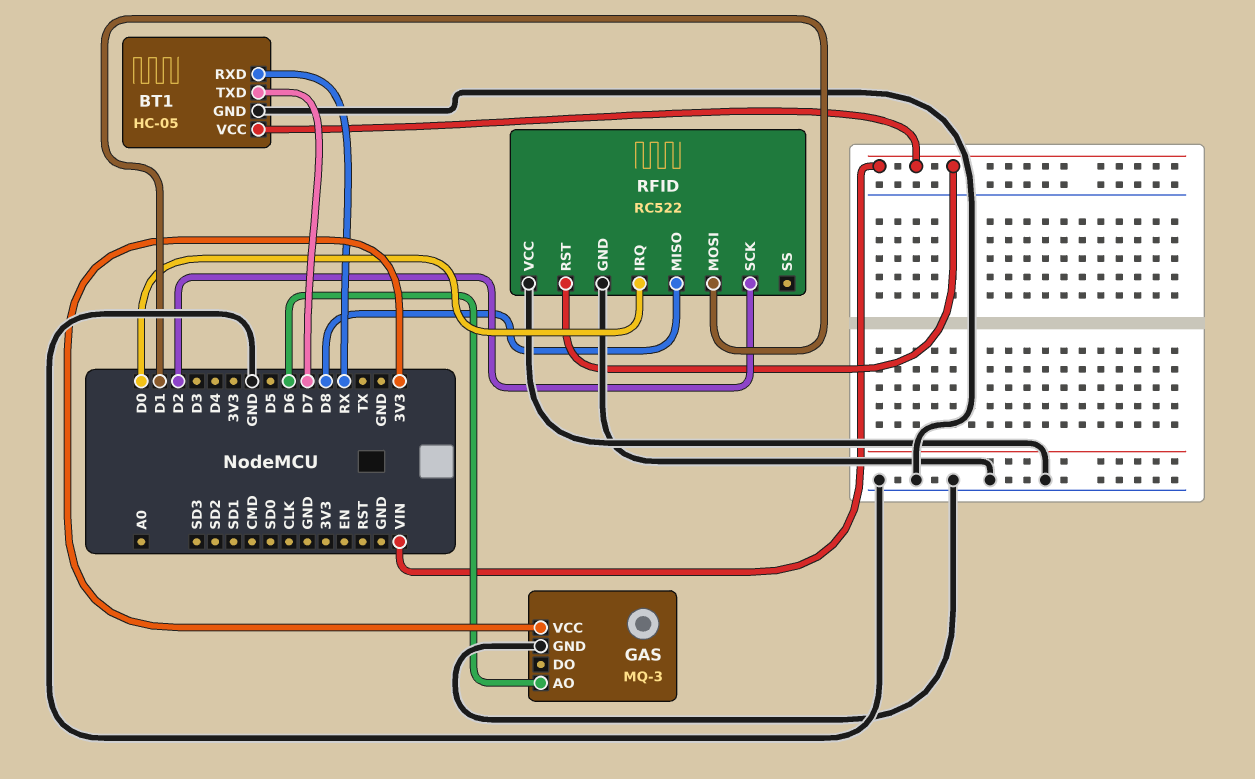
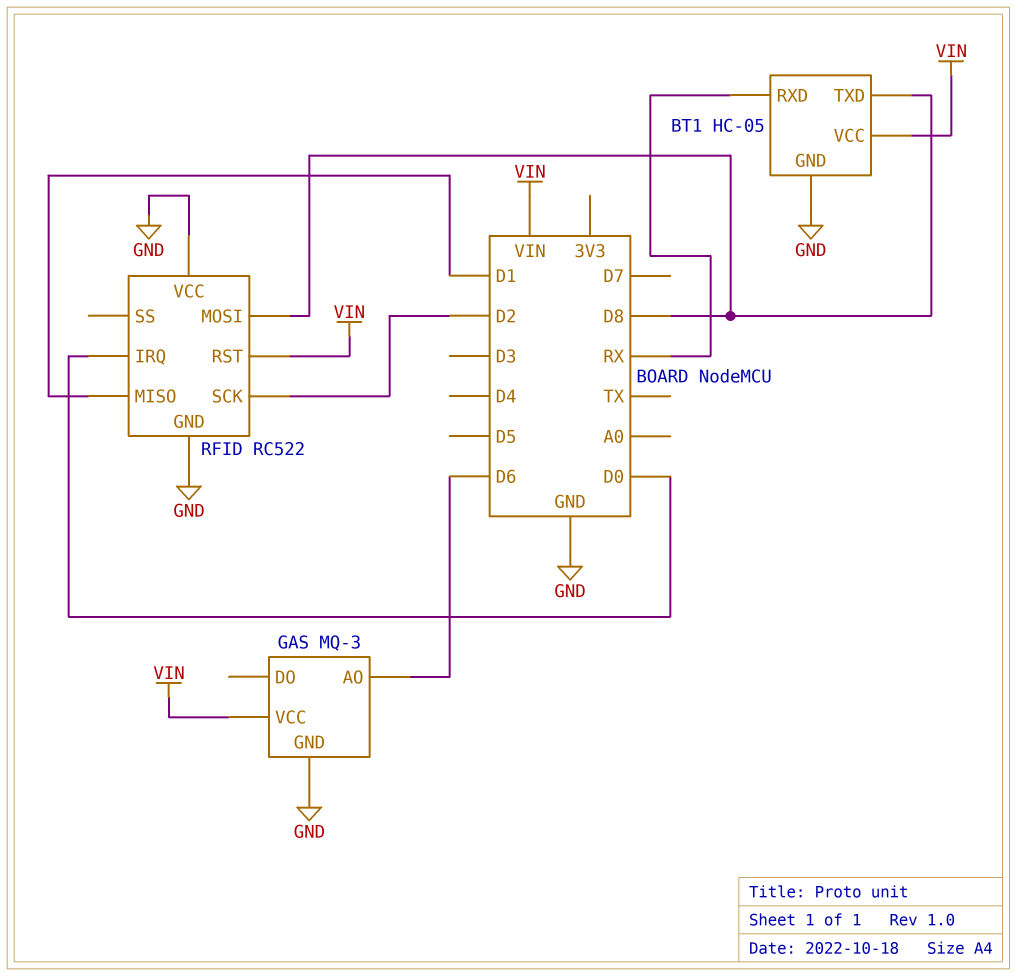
BT1 pin TXD: D7 -> D8
GAS pin VCC: 3V3 -> VIN
RFID pin MISO: D8 -> D1
RFID pin MOSI: D1 -> D8

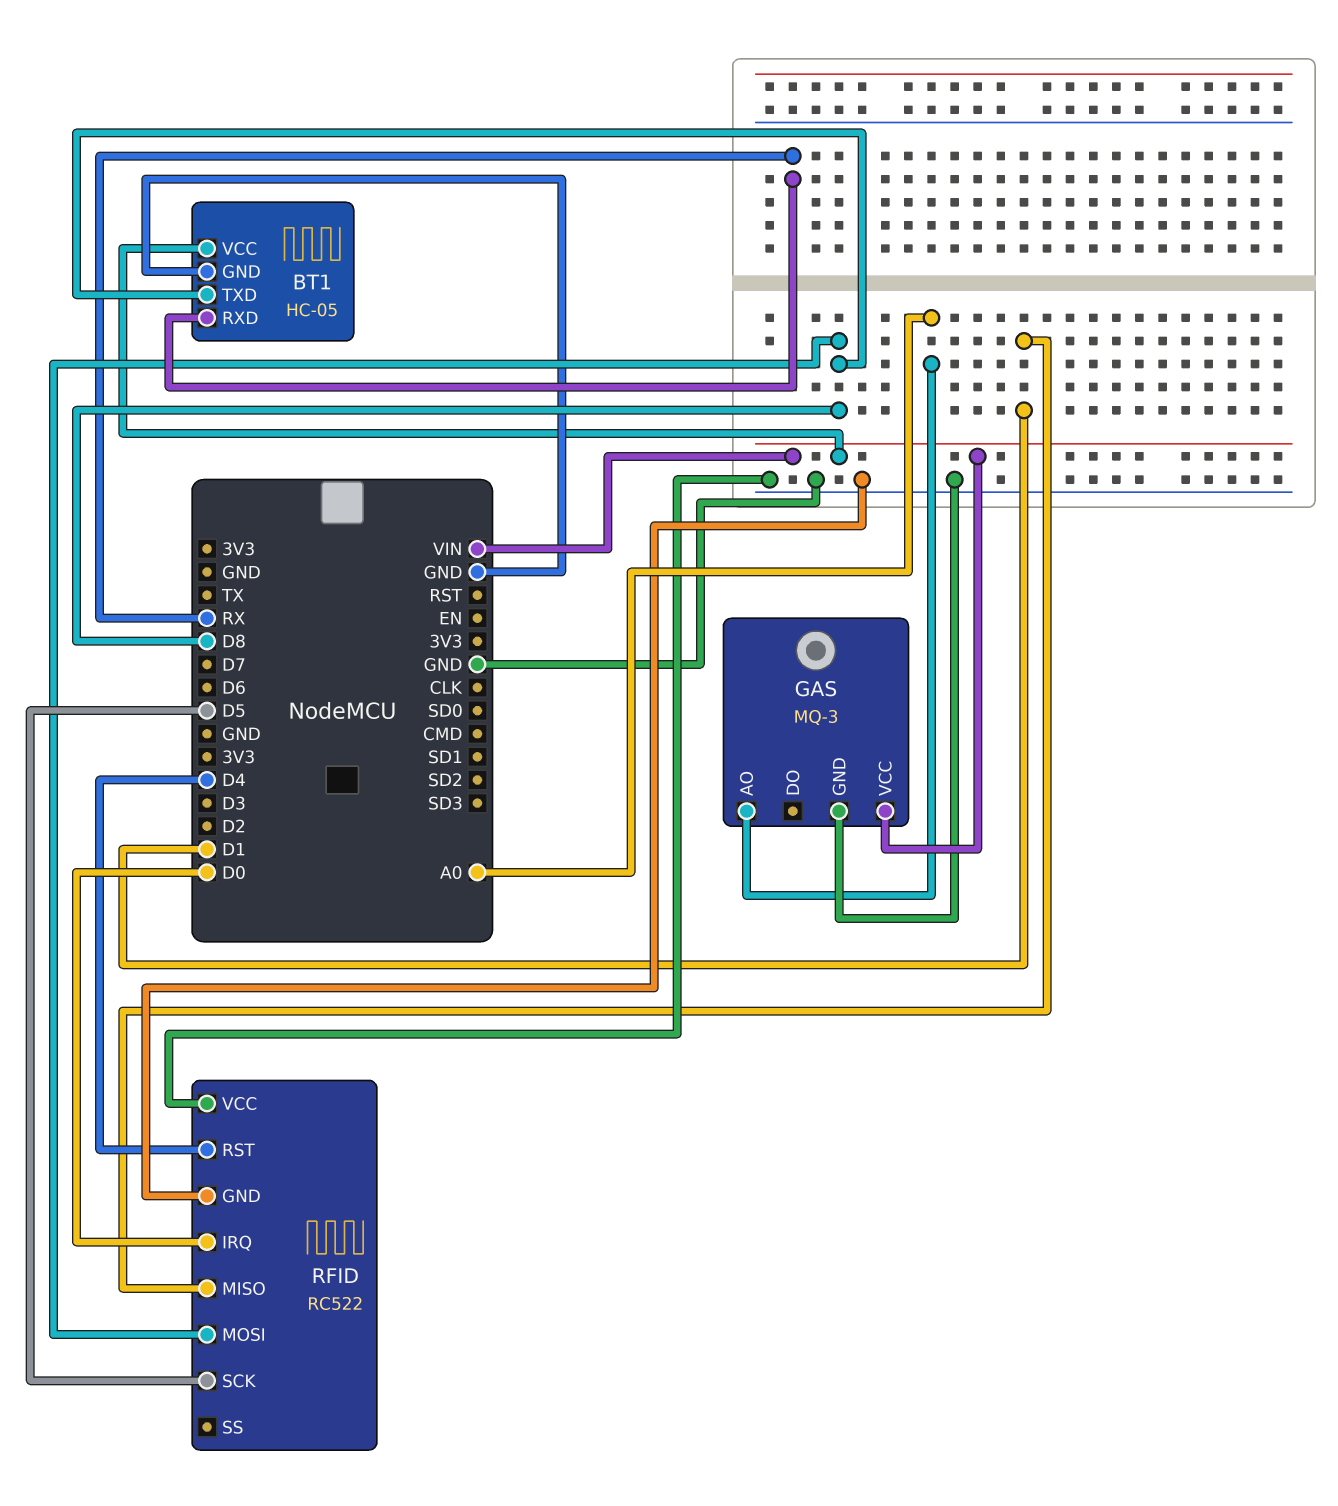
GAS pin AO: D6 -> A0
RFID pin RST: VIN -> D4
RFID pin SCK: D2 -> D5

